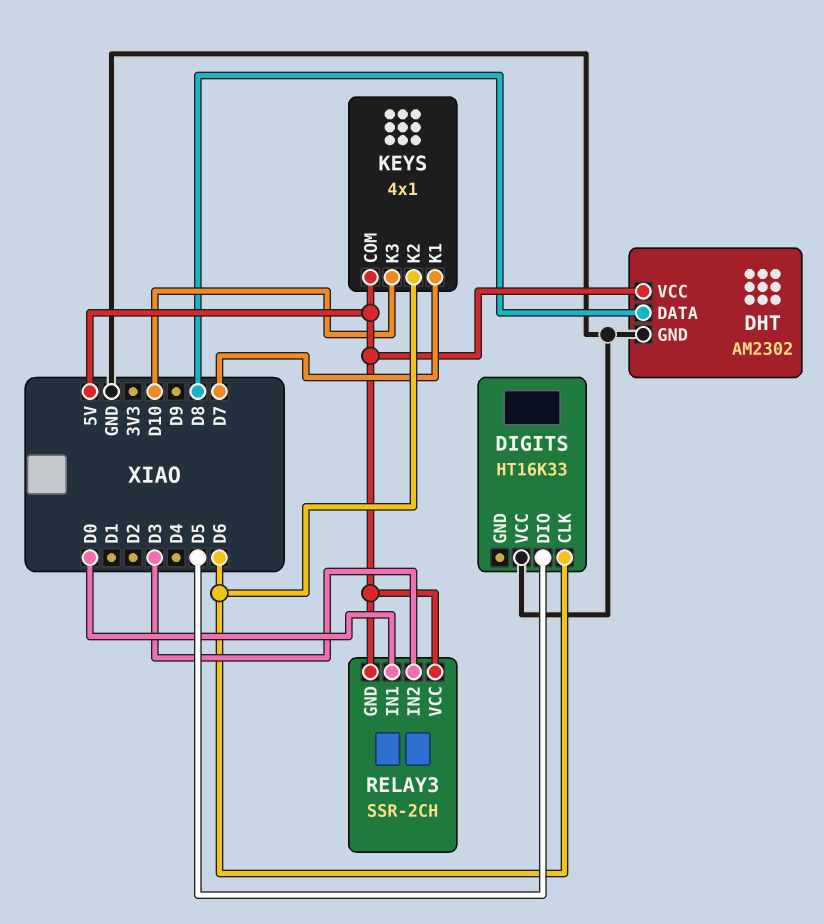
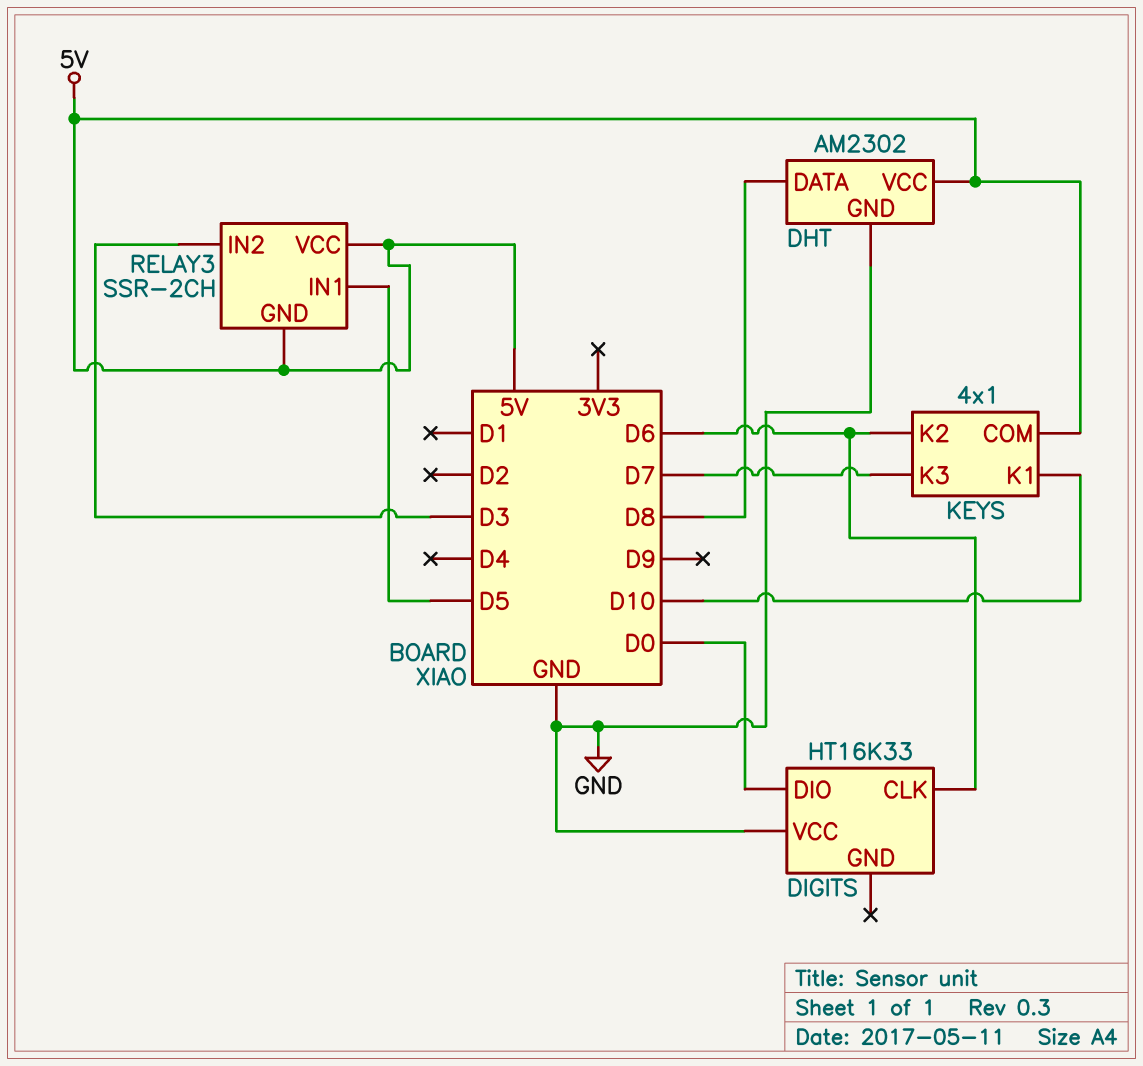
DIGITS pin DIO: D5 -> D0
KEYS pin K1: D7 -> D10
KEYS pin K3: D10 -> D7
RELAY3 pin IN1: D0 -> D5

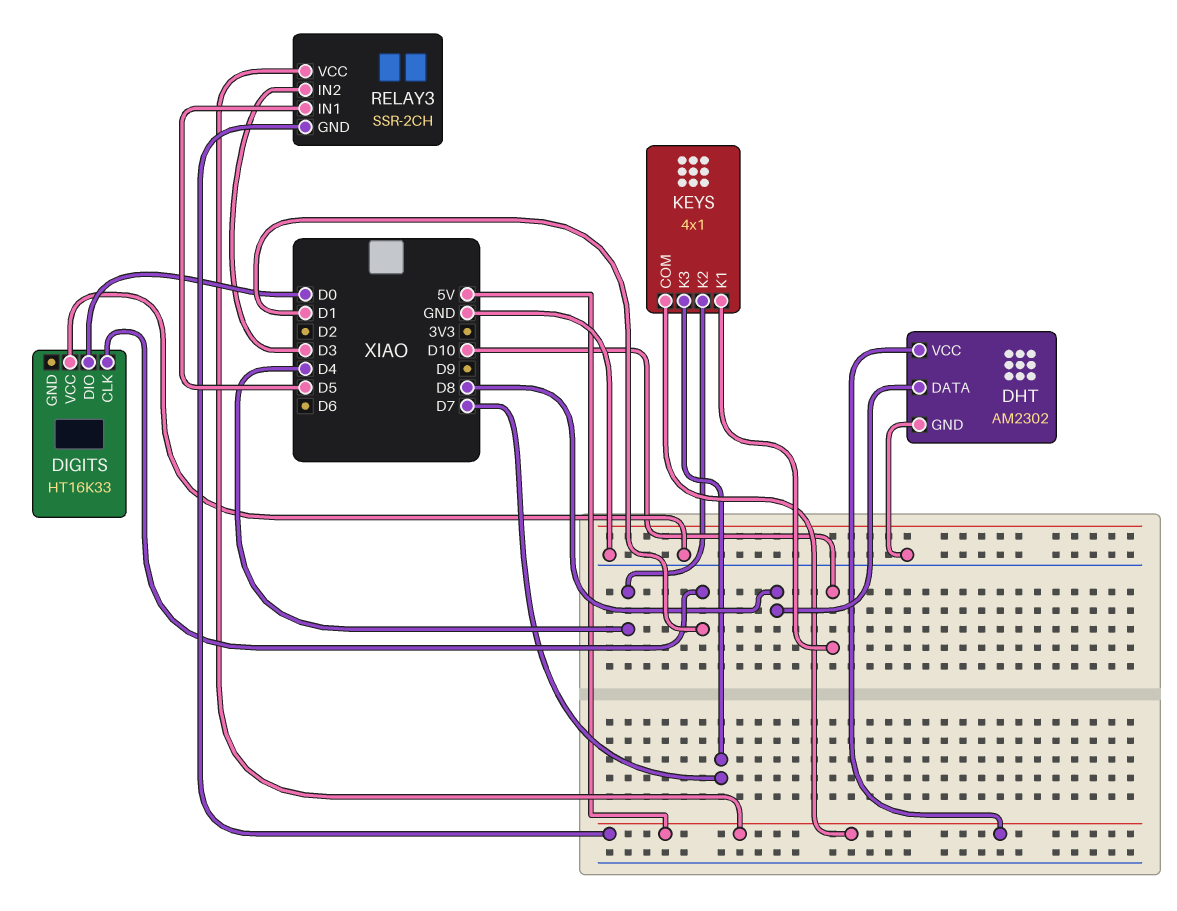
DIGITS pin CLK: D6 -> D1
KEYS pin K2: D6 -> D4

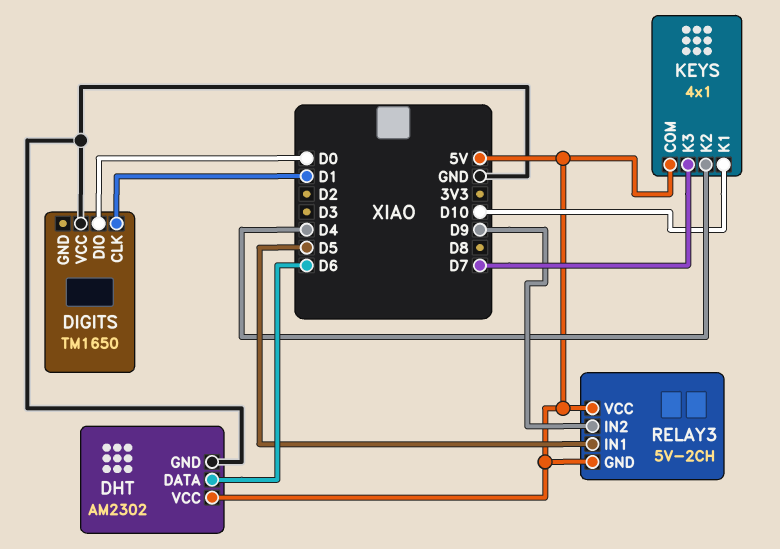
DHT pin DATA: D8 -> D6
DIGITS: HT16K33 -> TM1650
RELAY3: SSR-2CH -> 5V-2CH
RELAY3 pin IN2: D3 -> D9

